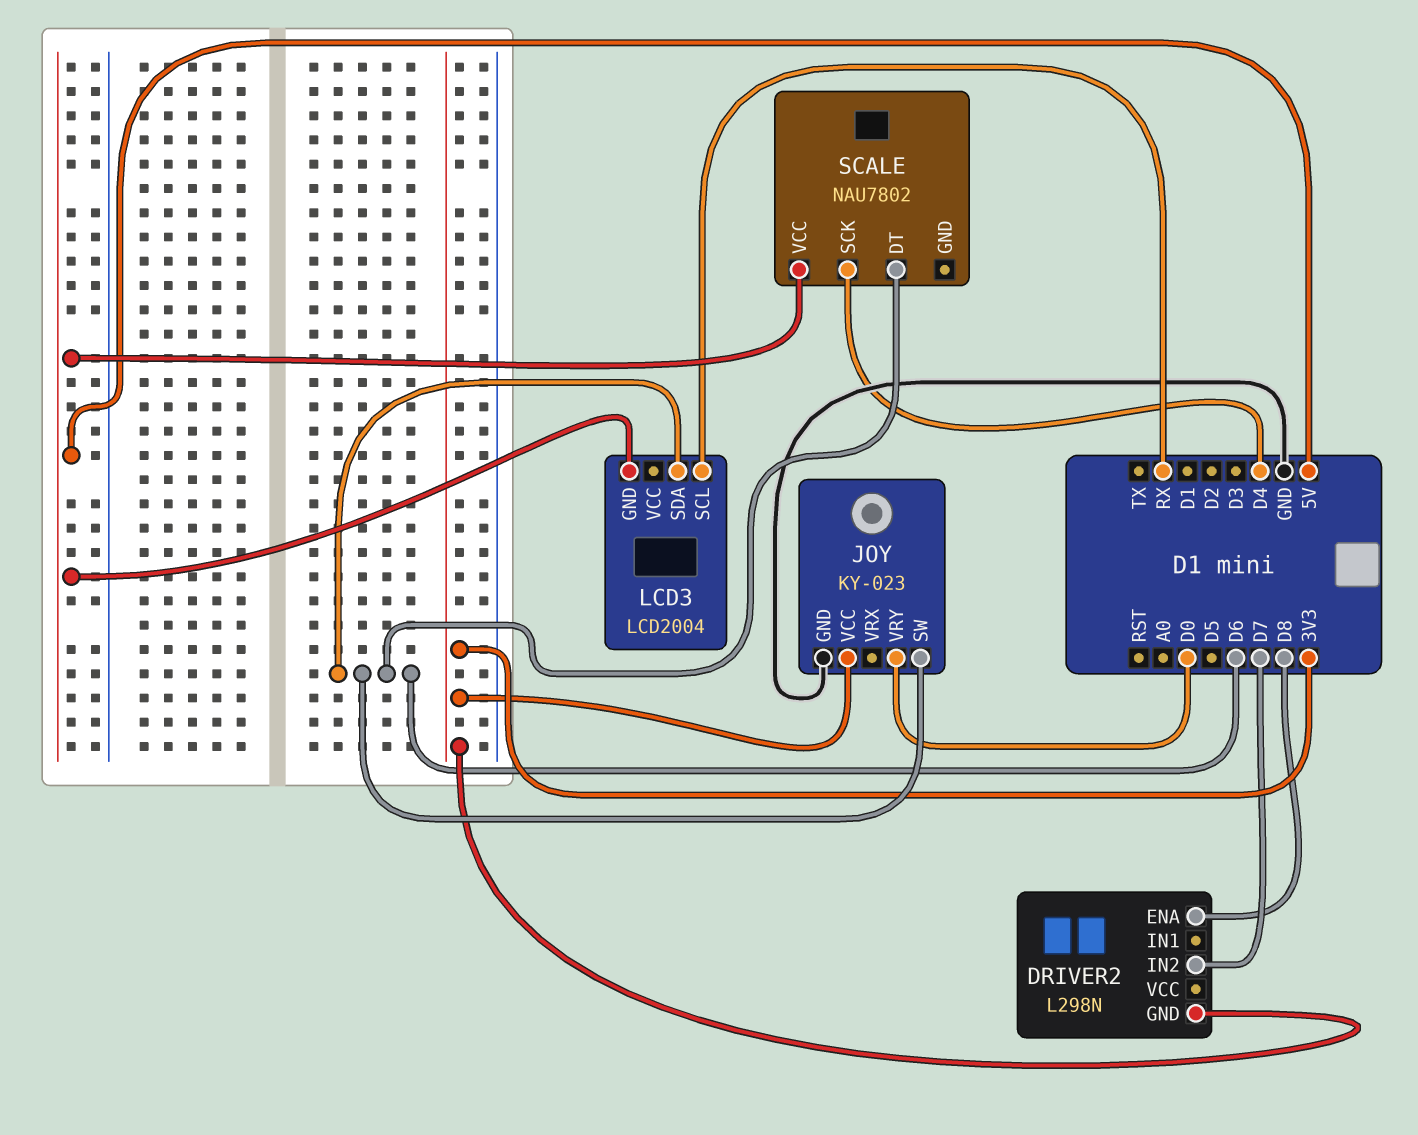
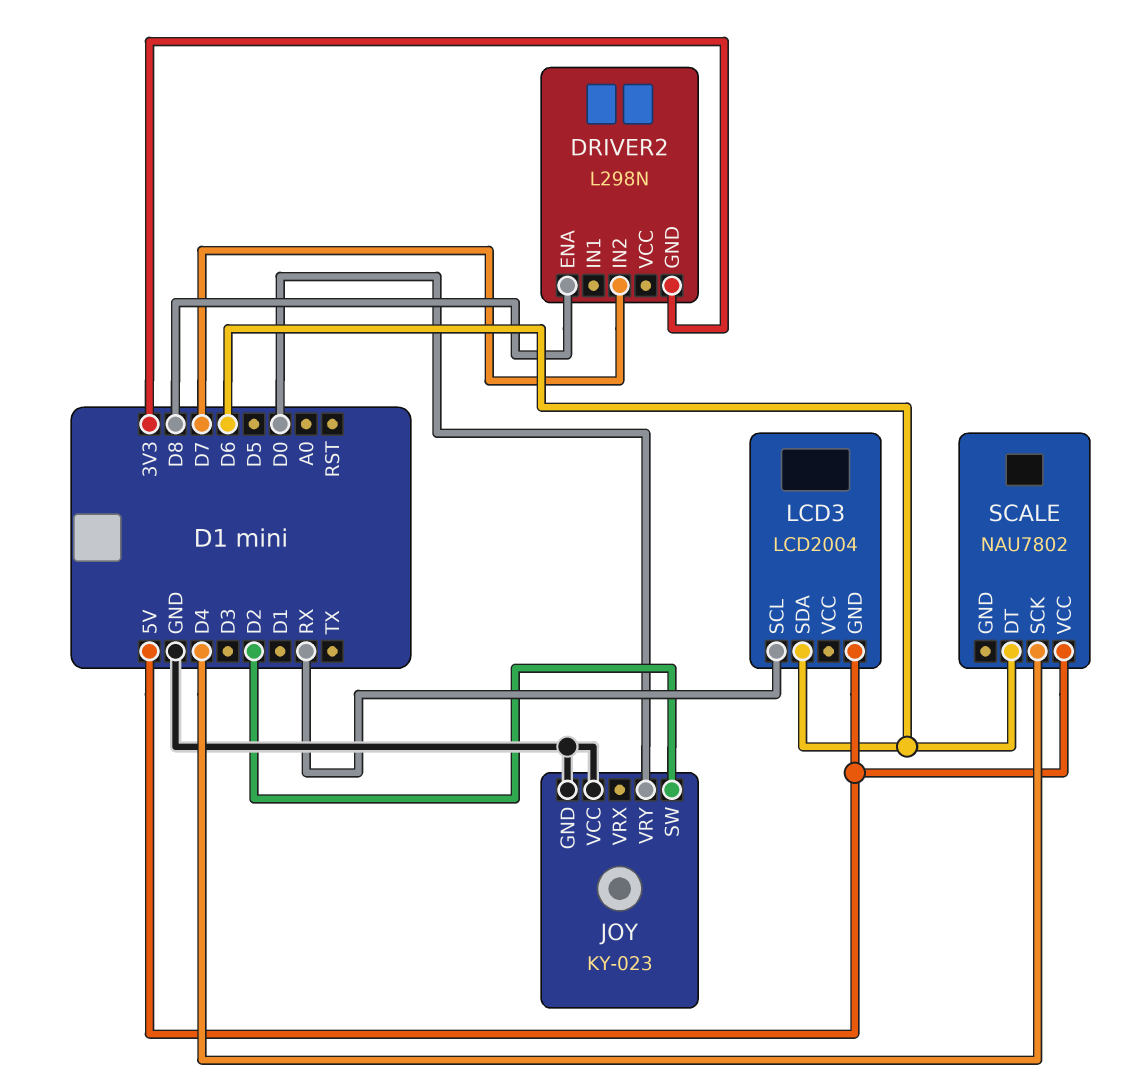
JOY pin SW: D6 -> D2
JOY pin VCC: 3V3 -> GND

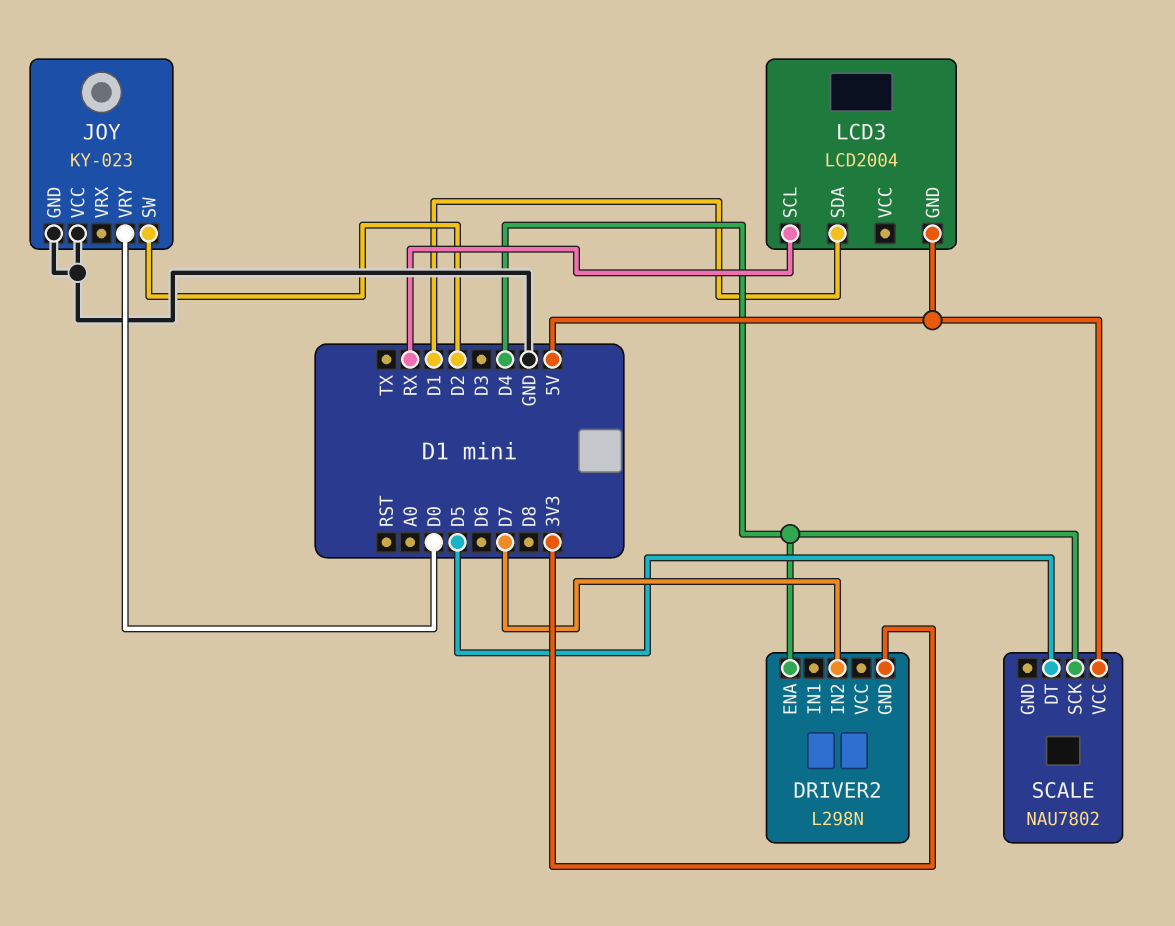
DRIVER2 pin ENA: D8 -> D4
LCD3 pin SDA: D6 -> D1
SCALE pin DT: D6 -> D5

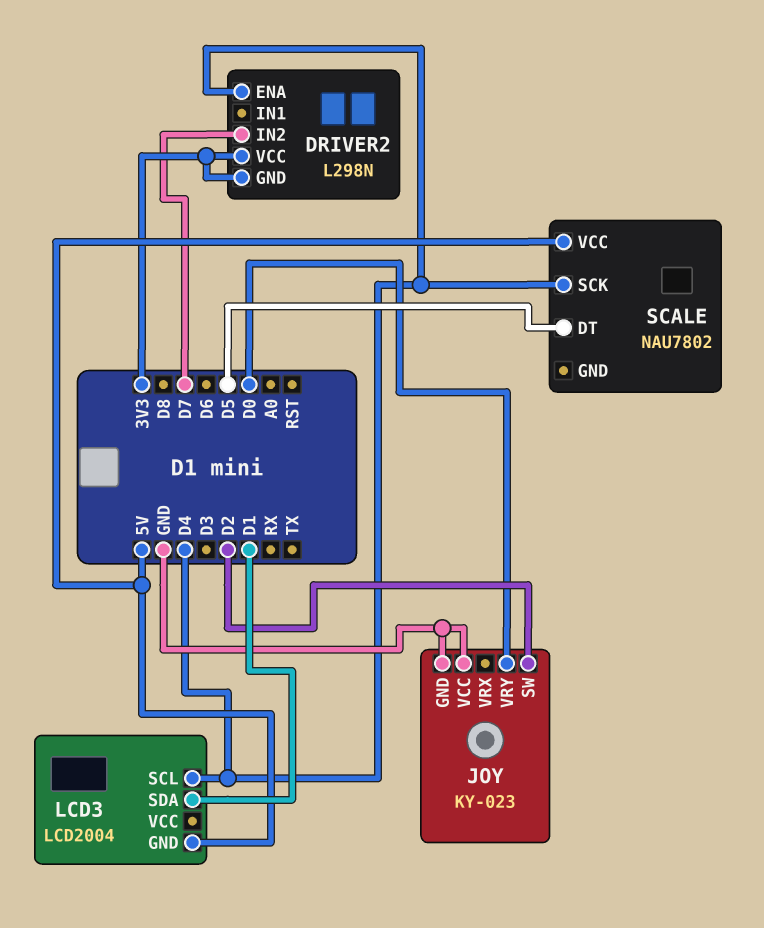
DRIVER2 pin VCC: none -> 3V3
LCD3 pin SCL: RX -> D4

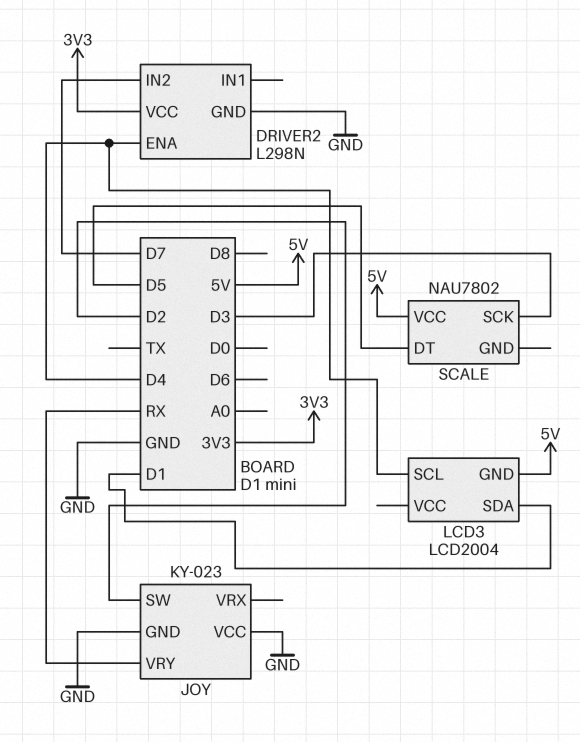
DRIVER2 pin GND: 3V3 -> GND
JOY pin VRY: D0 -> RX
SCALE pin SCK: D4 -> D3

